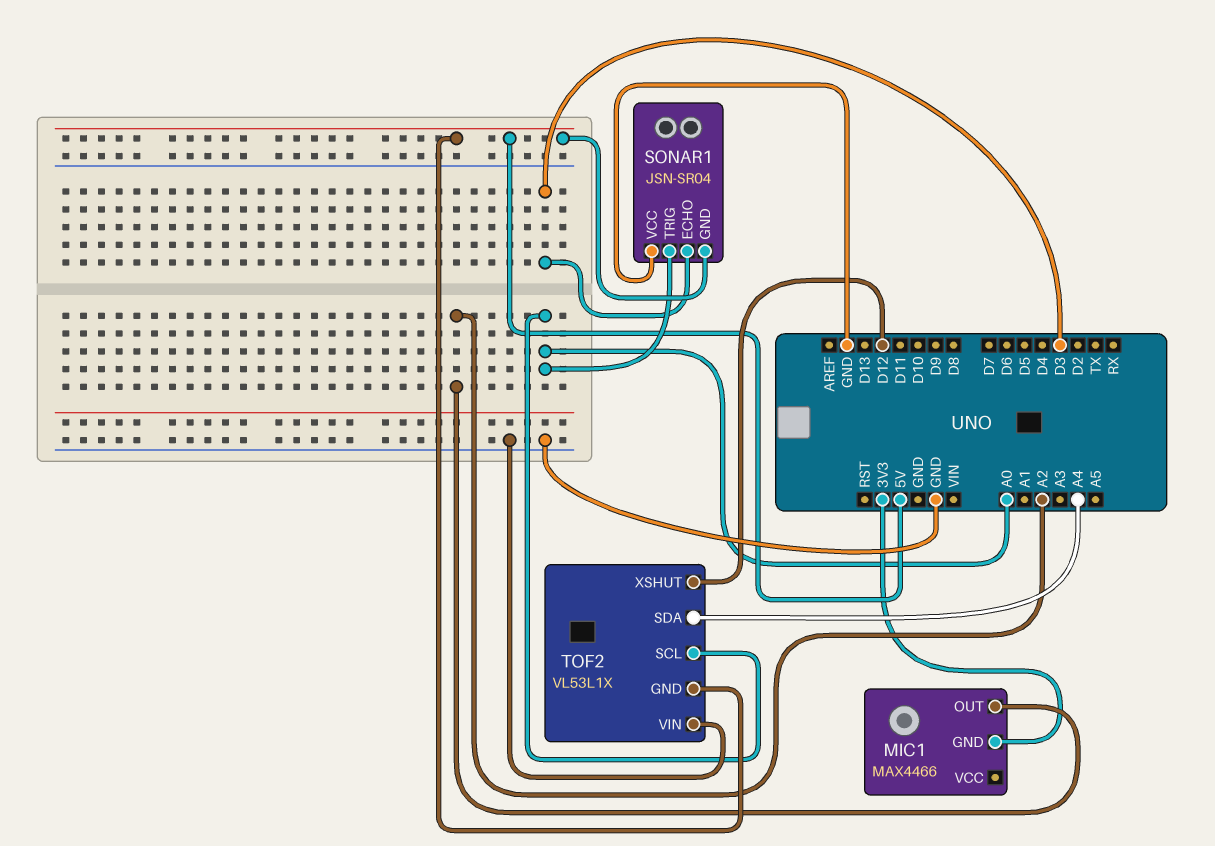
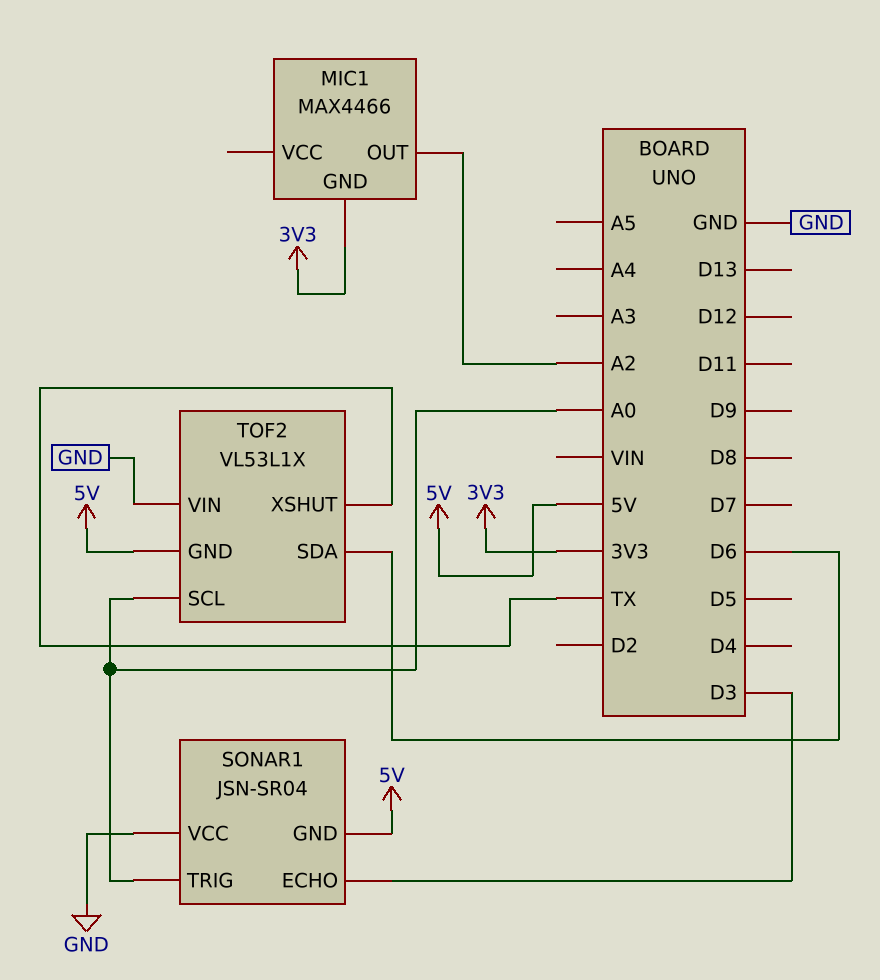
TOF2 pin SDA: A4 -> D6
TOF2 pin XSHUT: D12 -> TX

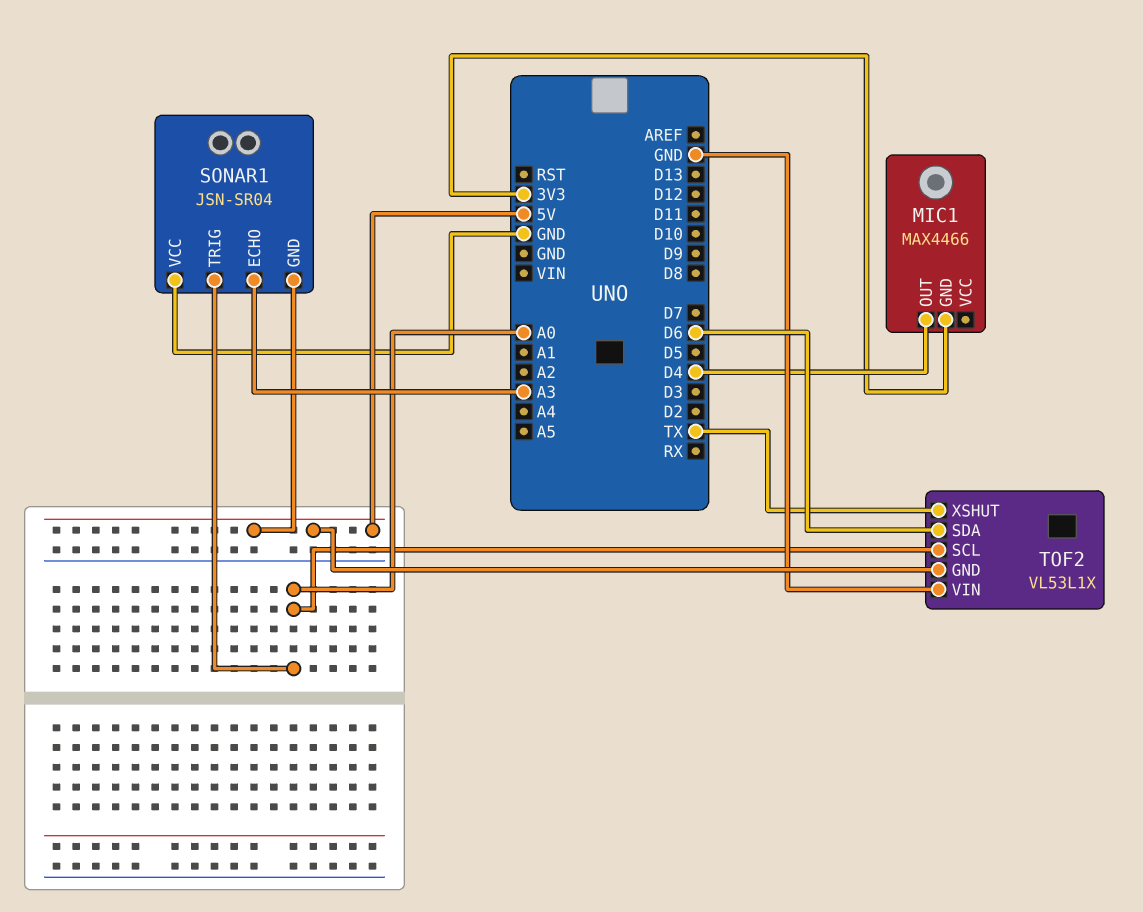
MIC1 pin OUT: A2 -> D4
SONAR1 pin ECHO: D3 -> A3

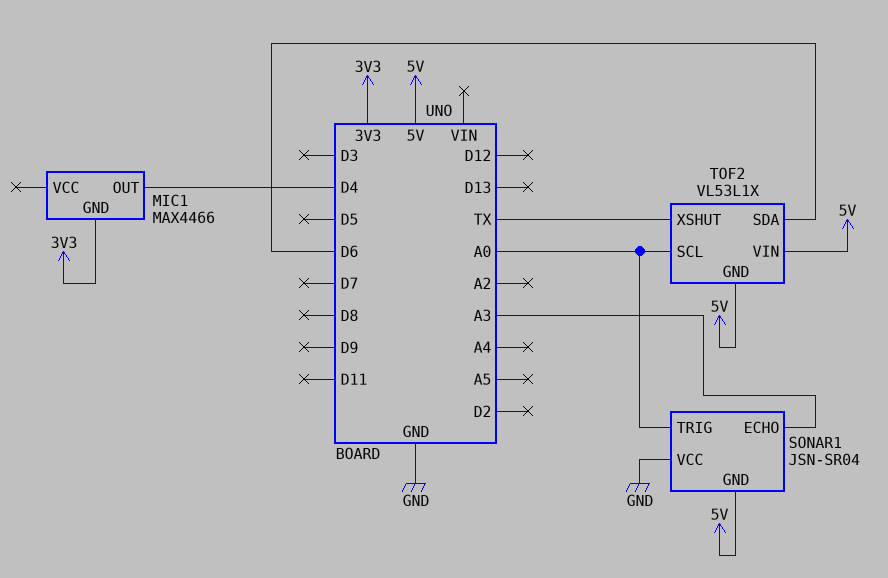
TOF2 pin VIN: GND -> 5V

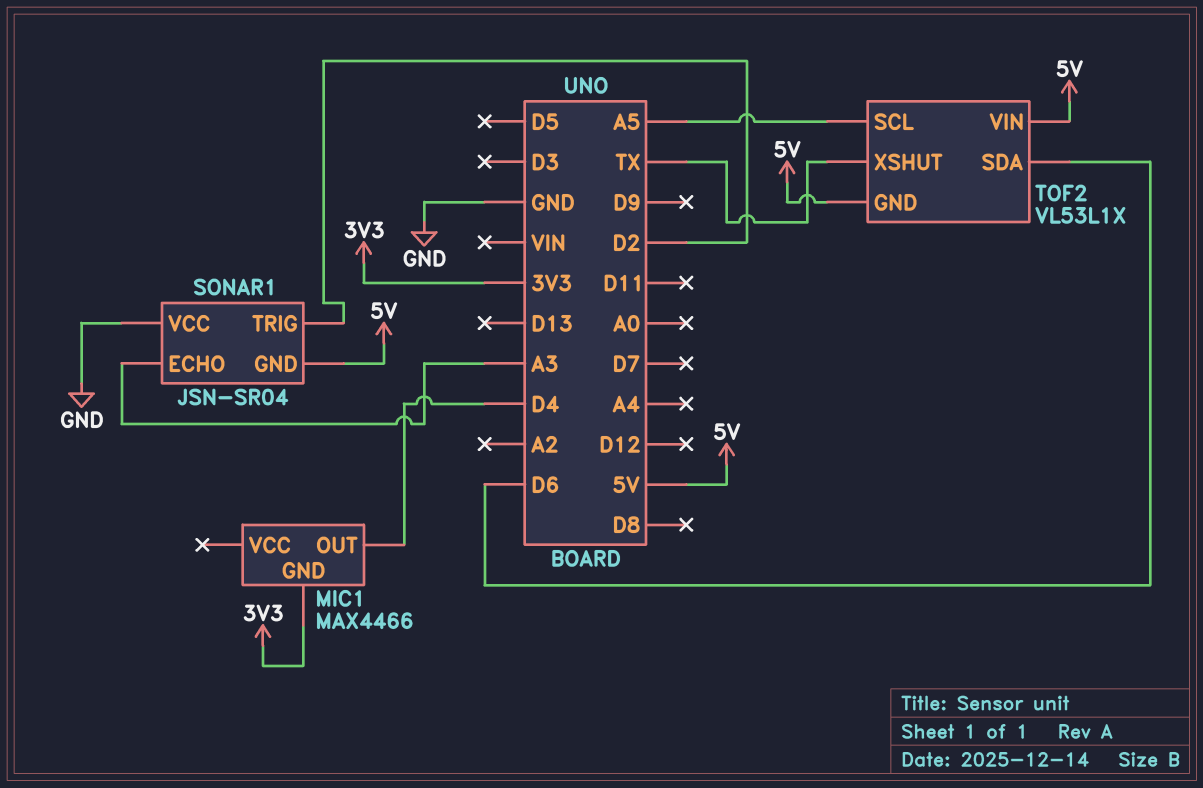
SONAR1 pin TRIG: A0 -> D2
TOF2 pin SCL: A0 -> A5

